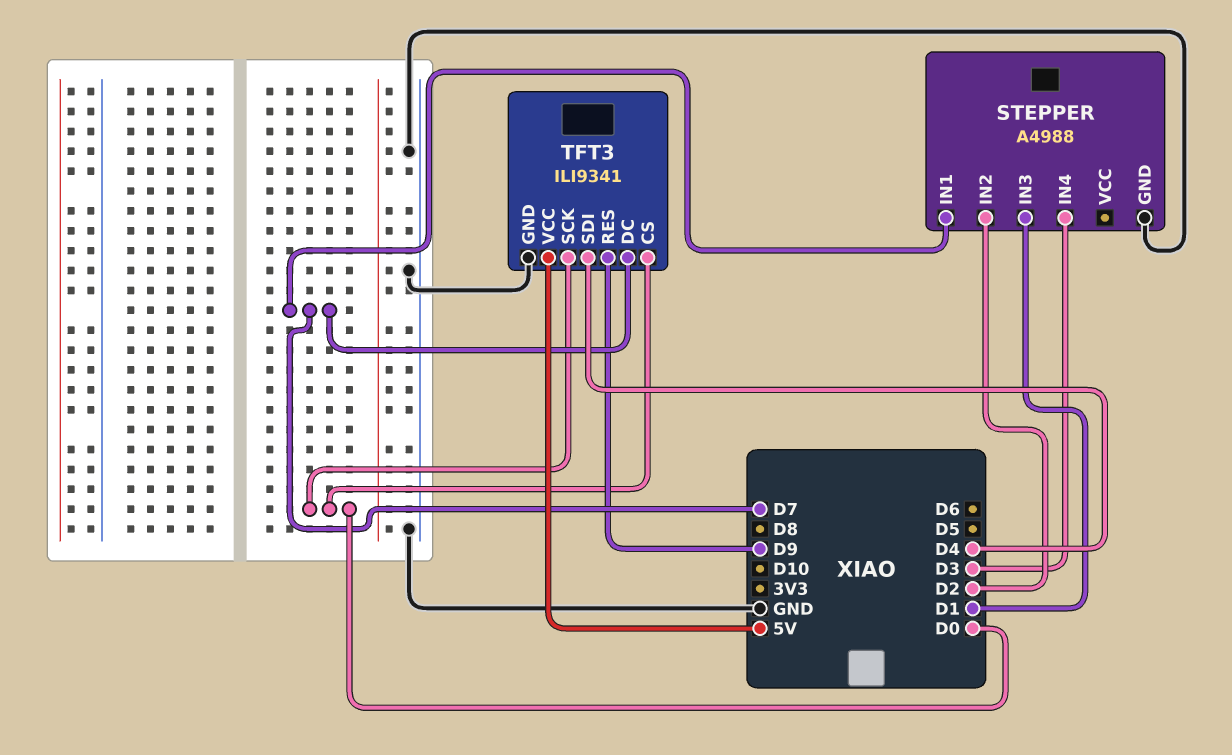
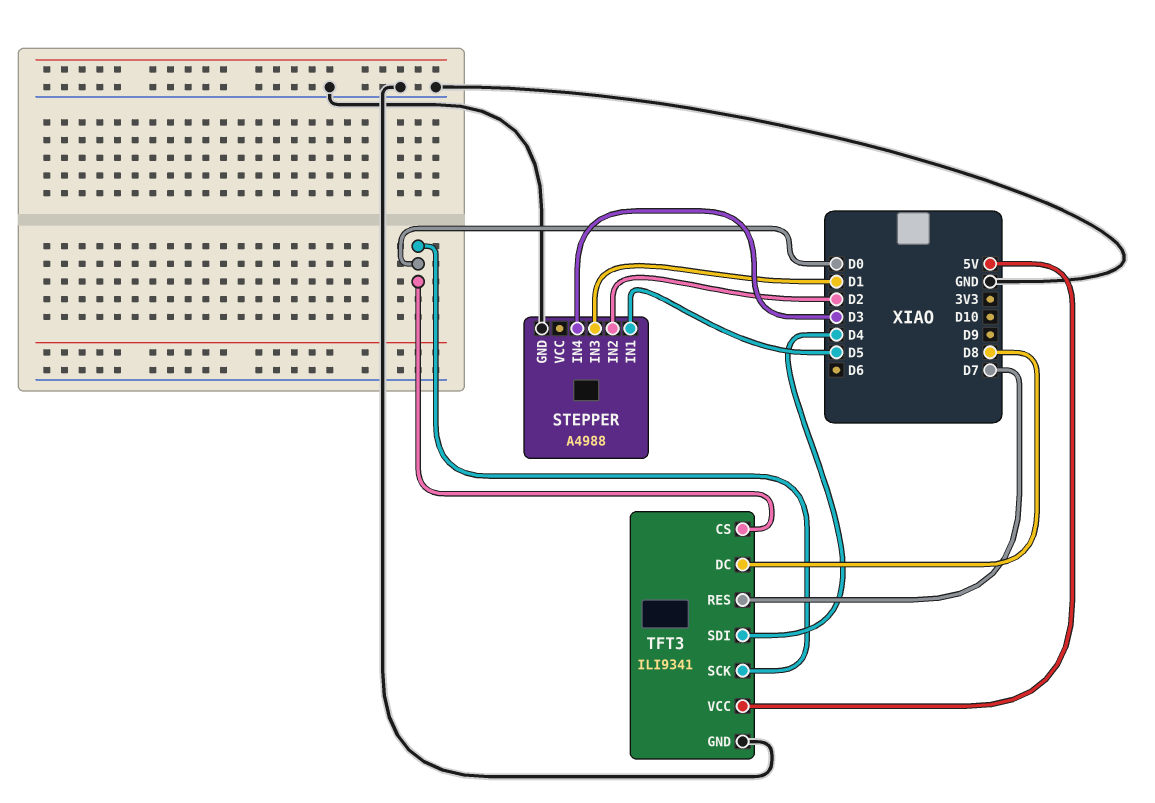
STEPPER pin IN1: D7 -> D5
TFT3 pin DC: D7 -> D8
TFT3 pin RES: D9 -> D7

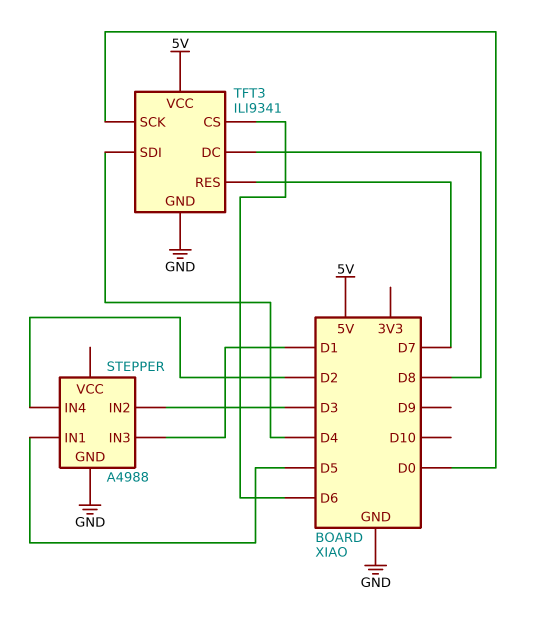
STEPPER pin IN2: D2 -> D3
STEPPER pin IN4: D3 -> D2
TFT3 pin CS: D0 -> D6

